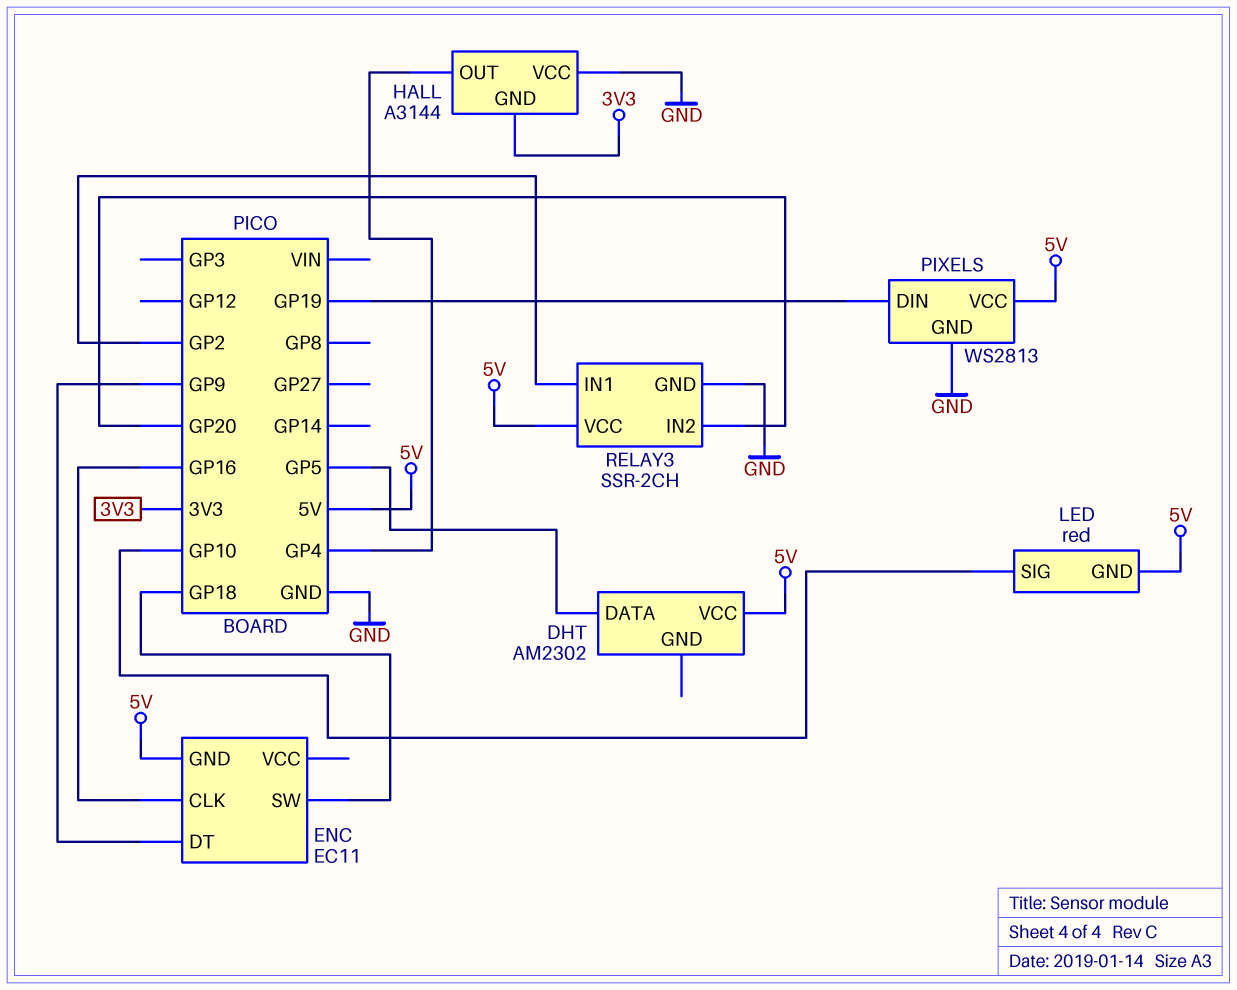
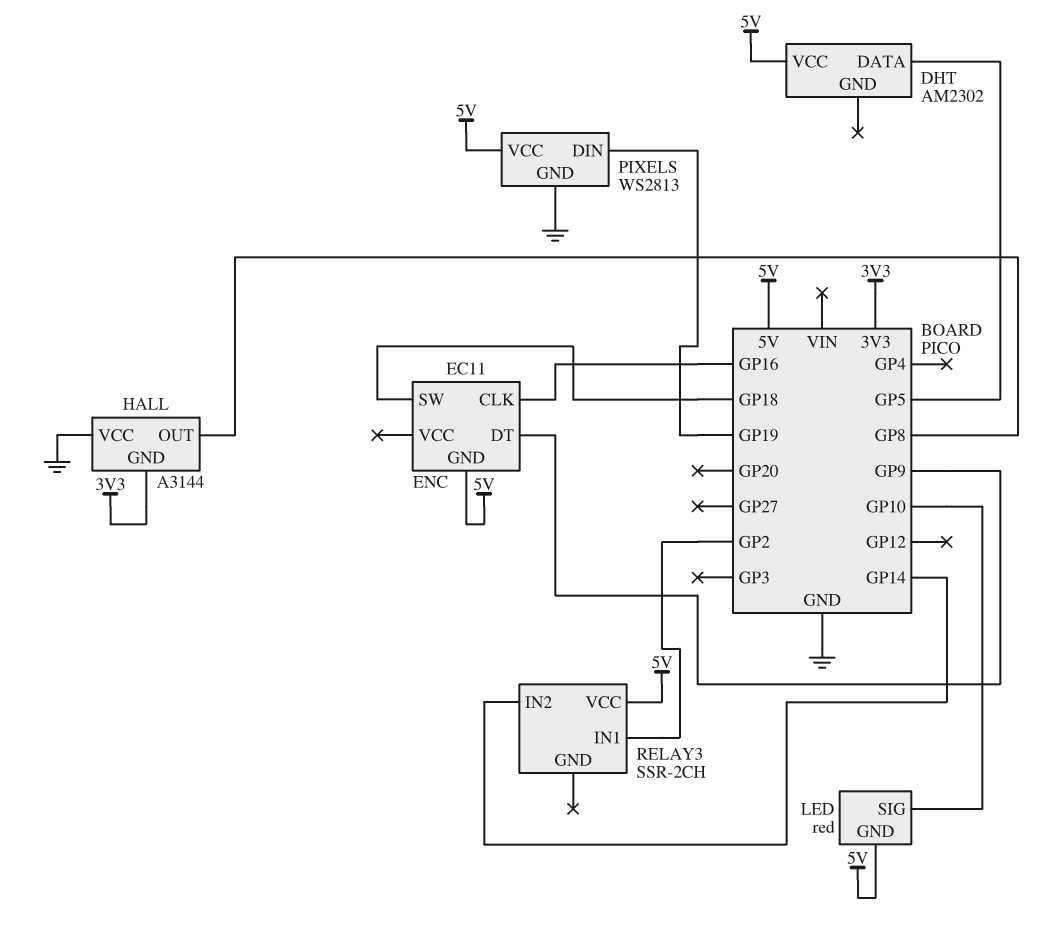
HALL pin OUT: GP4 -> GP8
RELAY3 pin GND: GND -> none
RELAY3 pin IN2: GP20 -> GP14

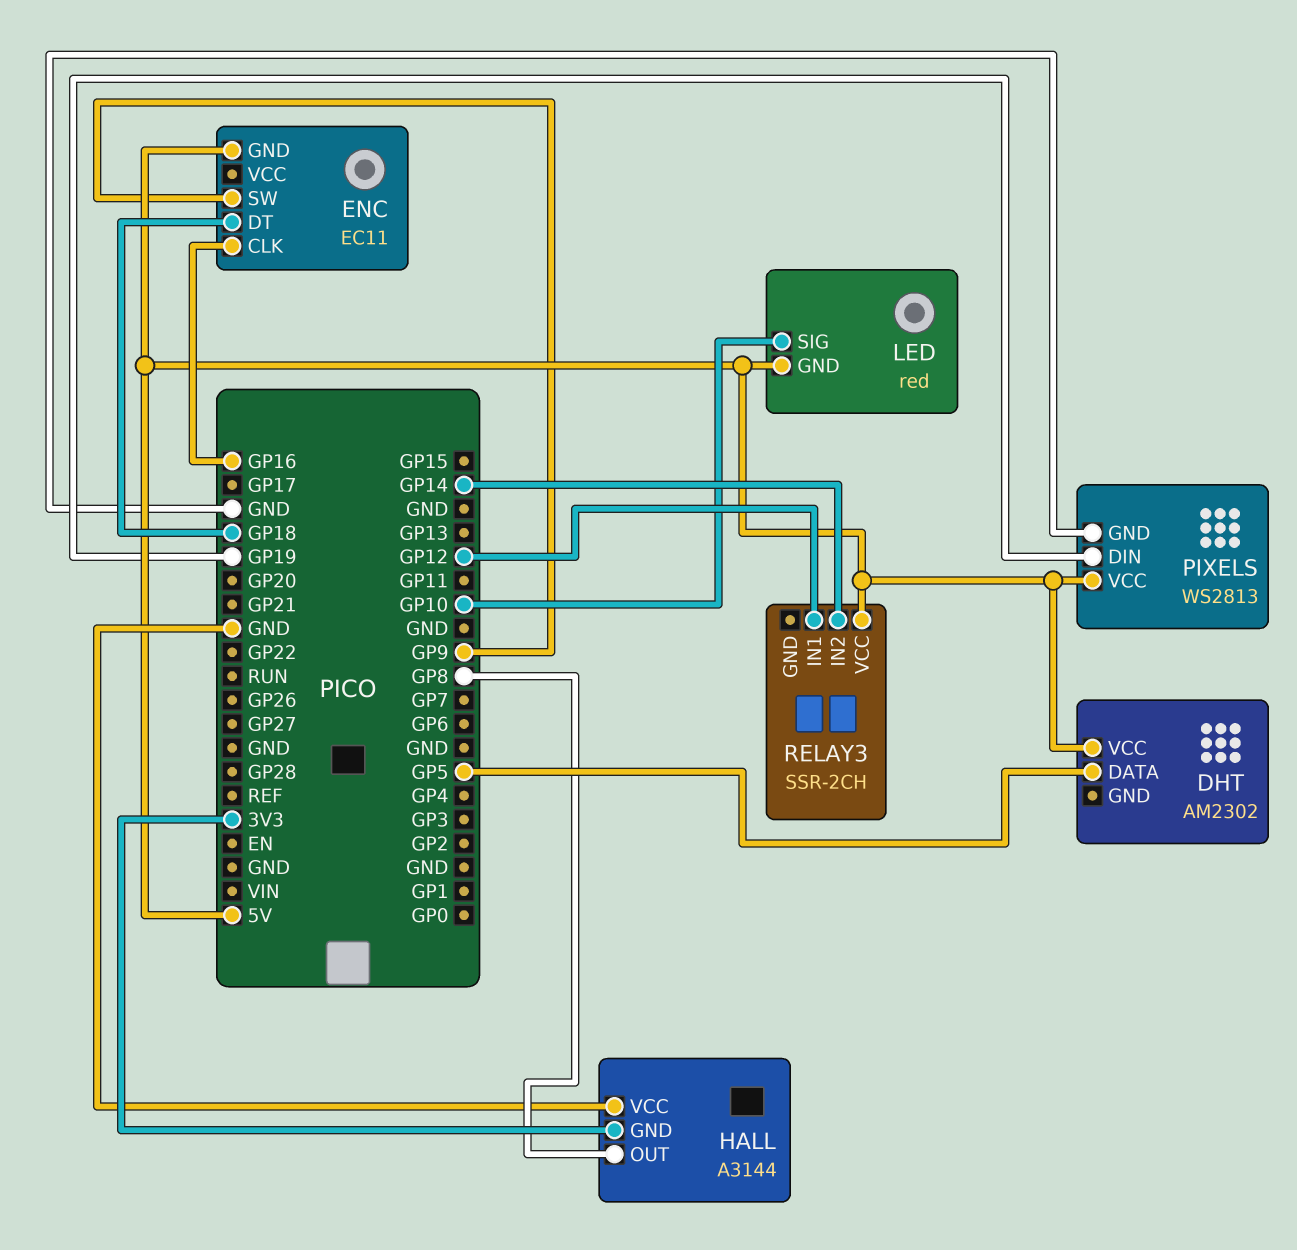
ENC pin DT: GP9 -> GP18
ENC pin SW: GP18 -> GP9
RELAY3 pin IN1: GP2 -> GP12

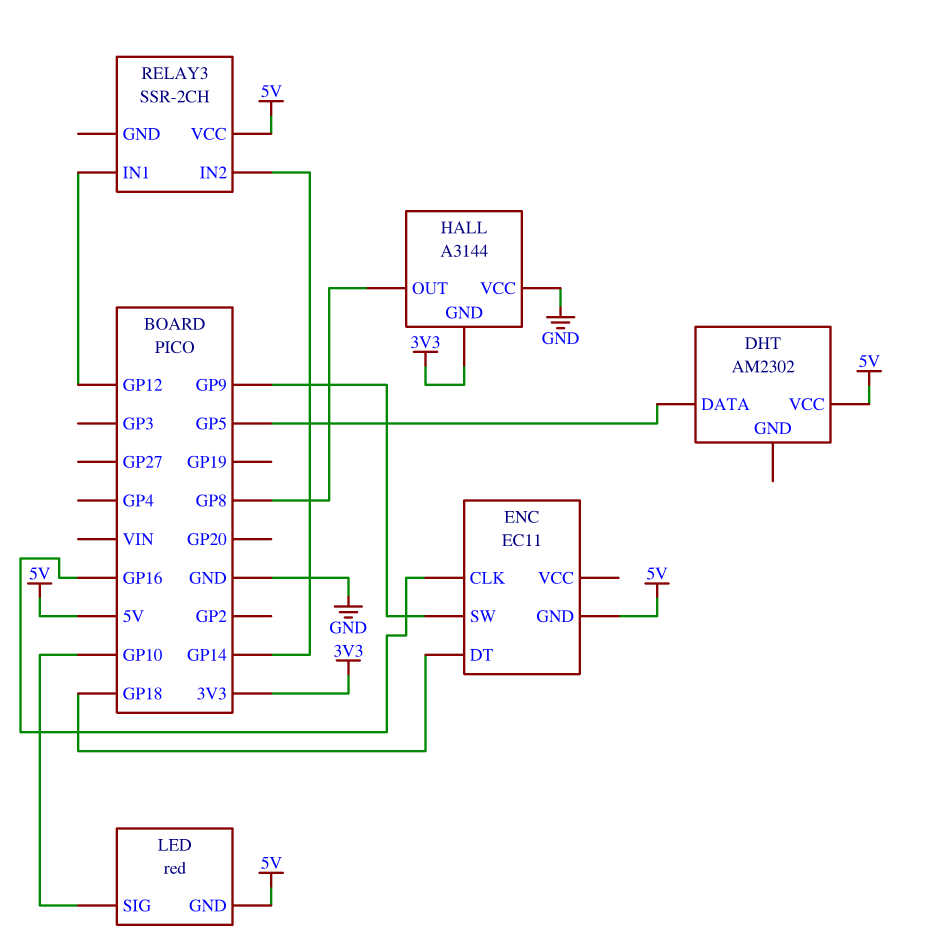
PIXELS: WS2813 -> none
PIXELS pin DIN: GP19 -> none
PIXELS pin GND: GND -> none
PIXELS pin VCC: 5V -> none

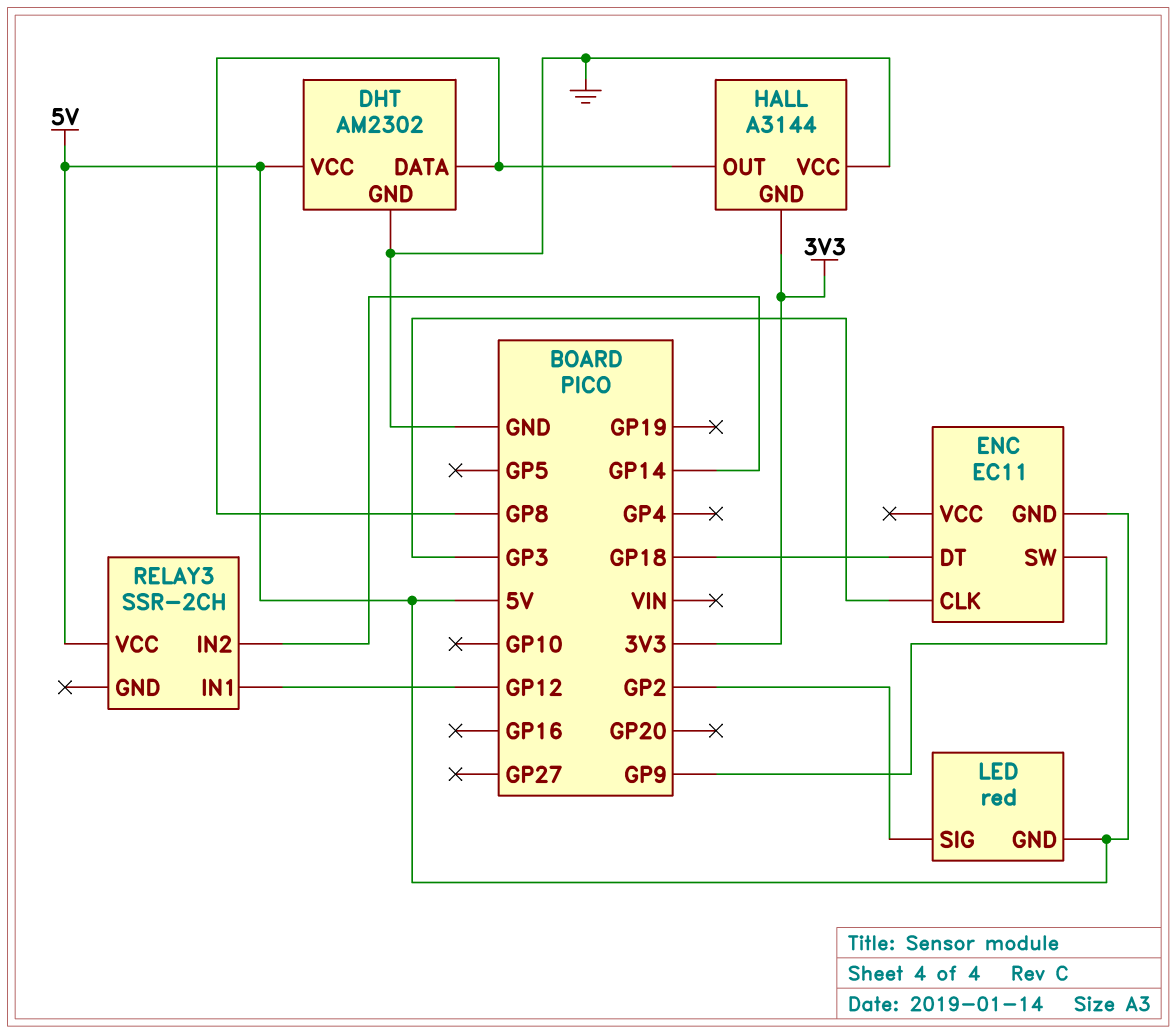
DHT pin DATA: GP5 -> GP8
DHT pin GND: none -> GND
ENC pin CLK: GP16 -> GP3
LED pin SIG: GP10 -> GP2

